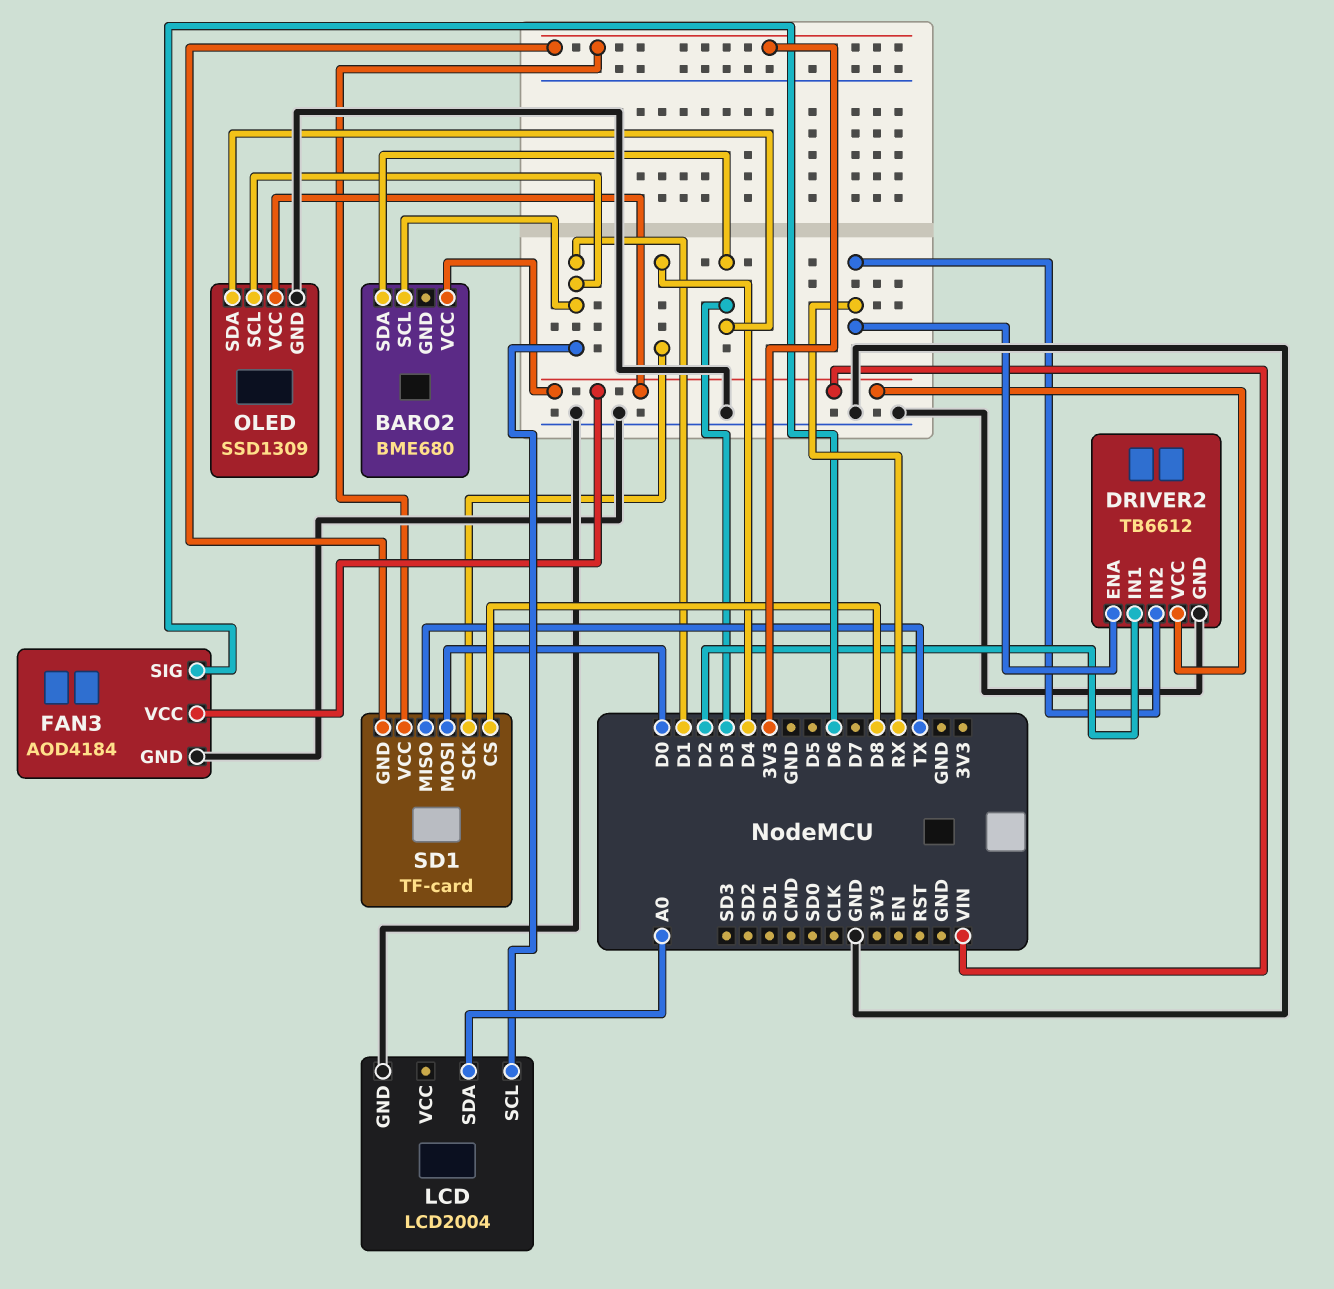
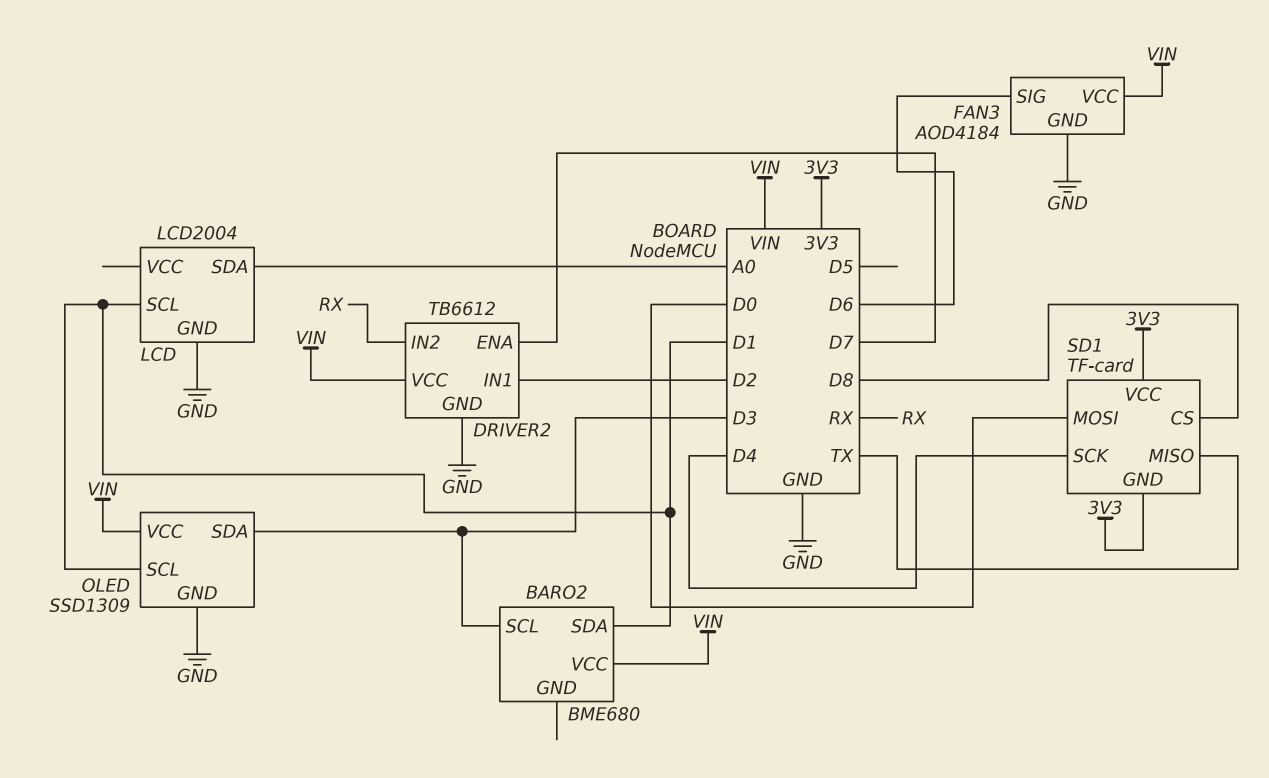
BARO2 pin SCL: D1 -> D3
BARO2 pin SDA: D3 -> D1
DRIVER2 pin ENA: RX -> D7

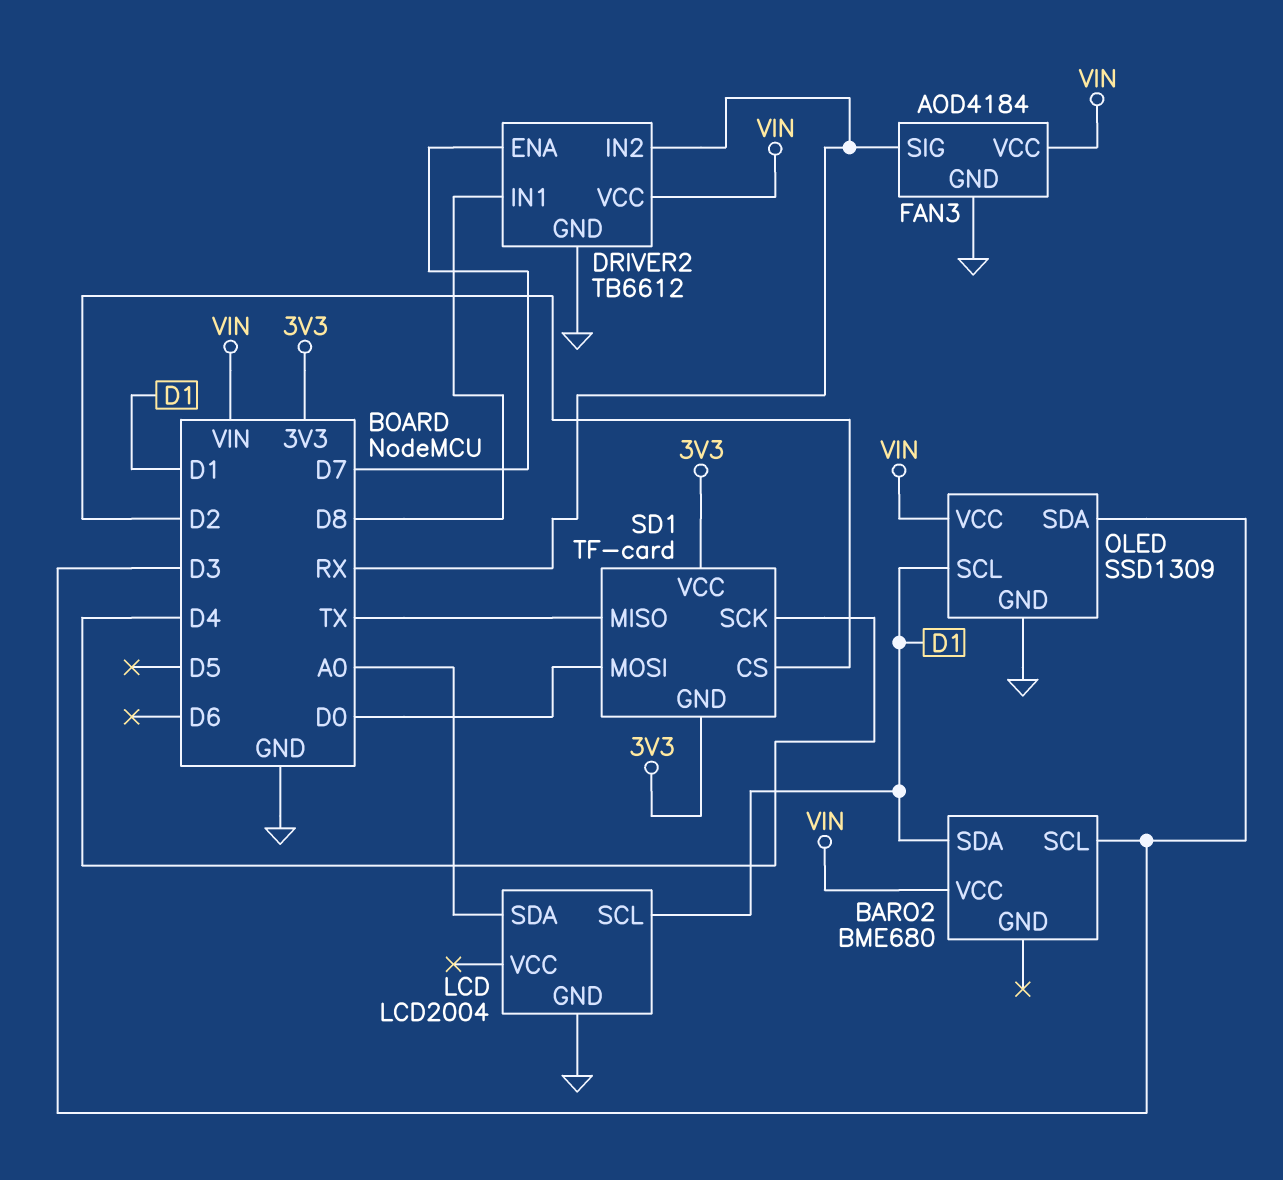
DRIVER2 pin IN1: D2 -> D8
FAN3 pin SIG: D6 -> RX
SD1 pin CS: D8 -> D2

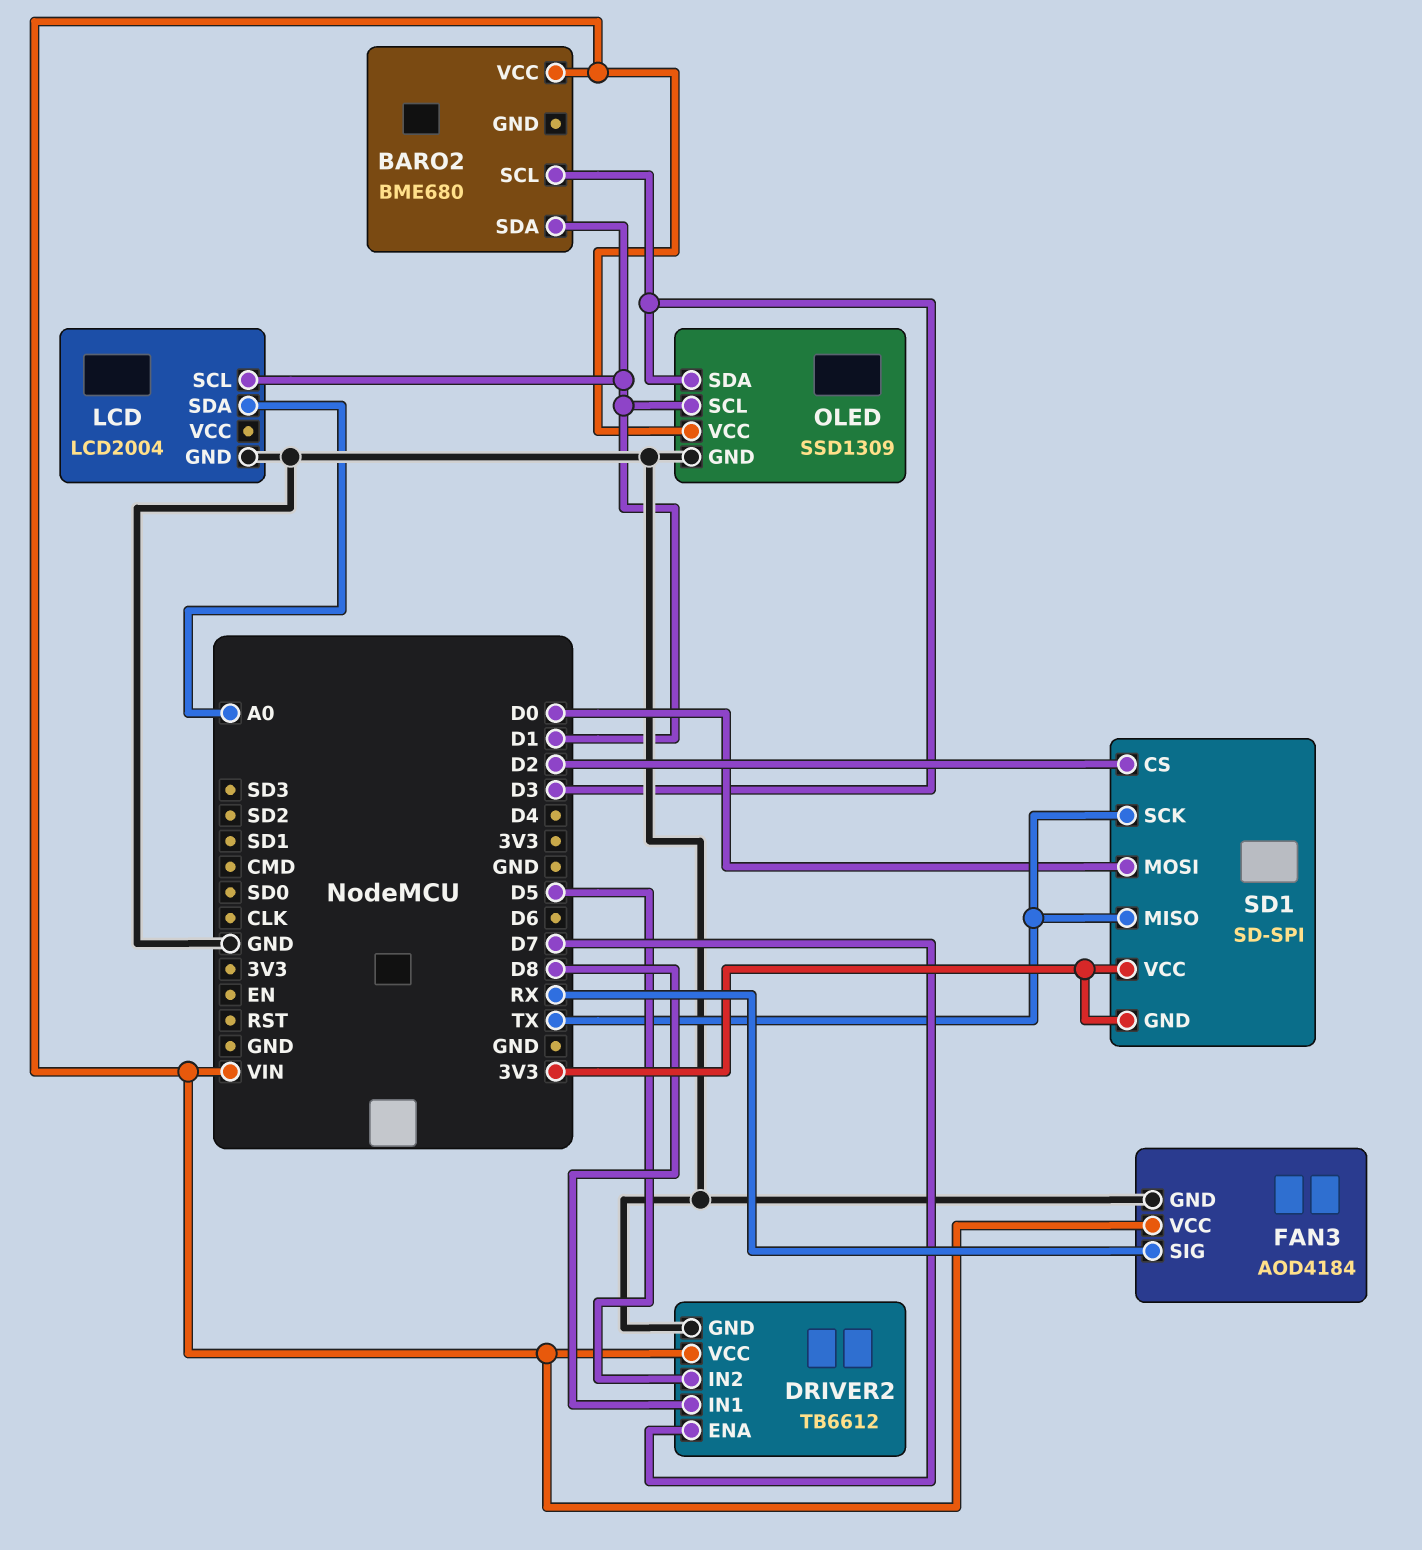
DRIVER2 pin IN2: RX -> D5
SD1: TF-card -> SD-SPI
SD1 pin SCK: D4 -> TX

